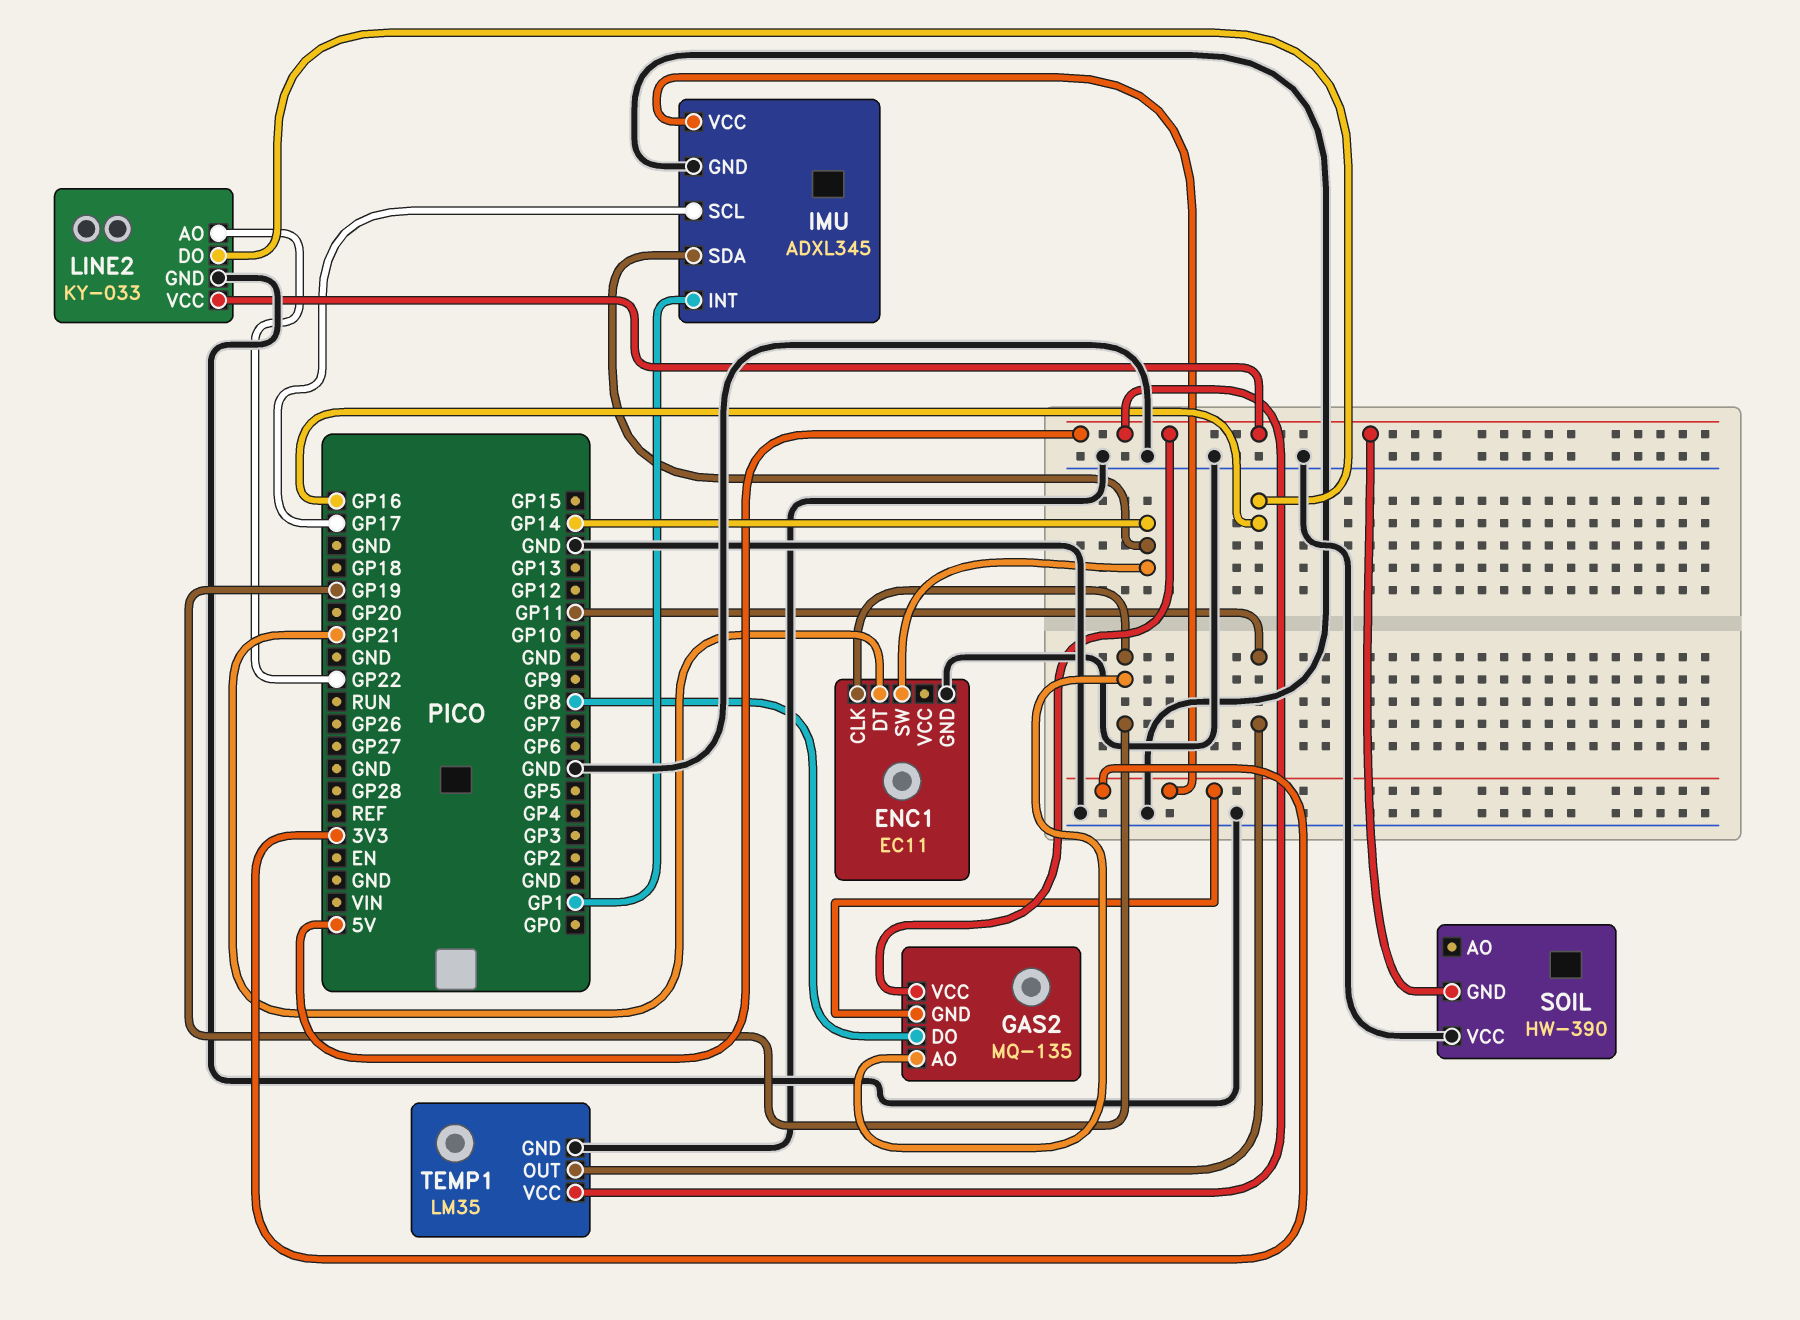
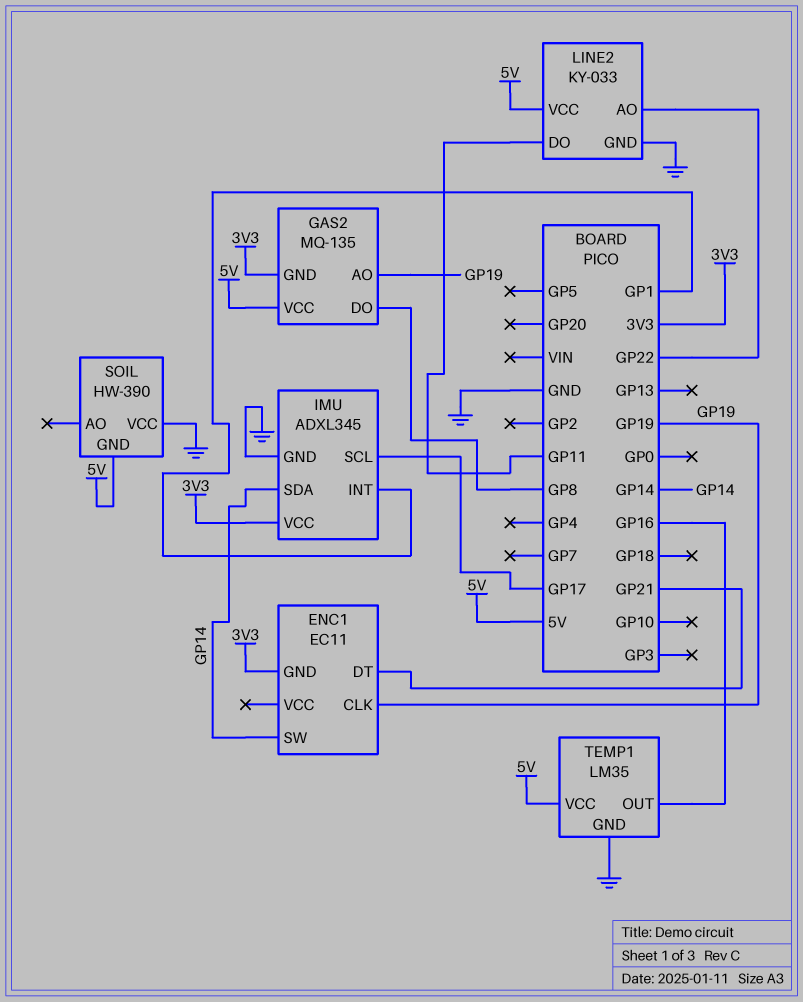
ENC1 pin GND: GND -> 3V3
LINE2 pin DO: GP16 -> GP11
TEMP1 pin OUT: GP11 -> GP16

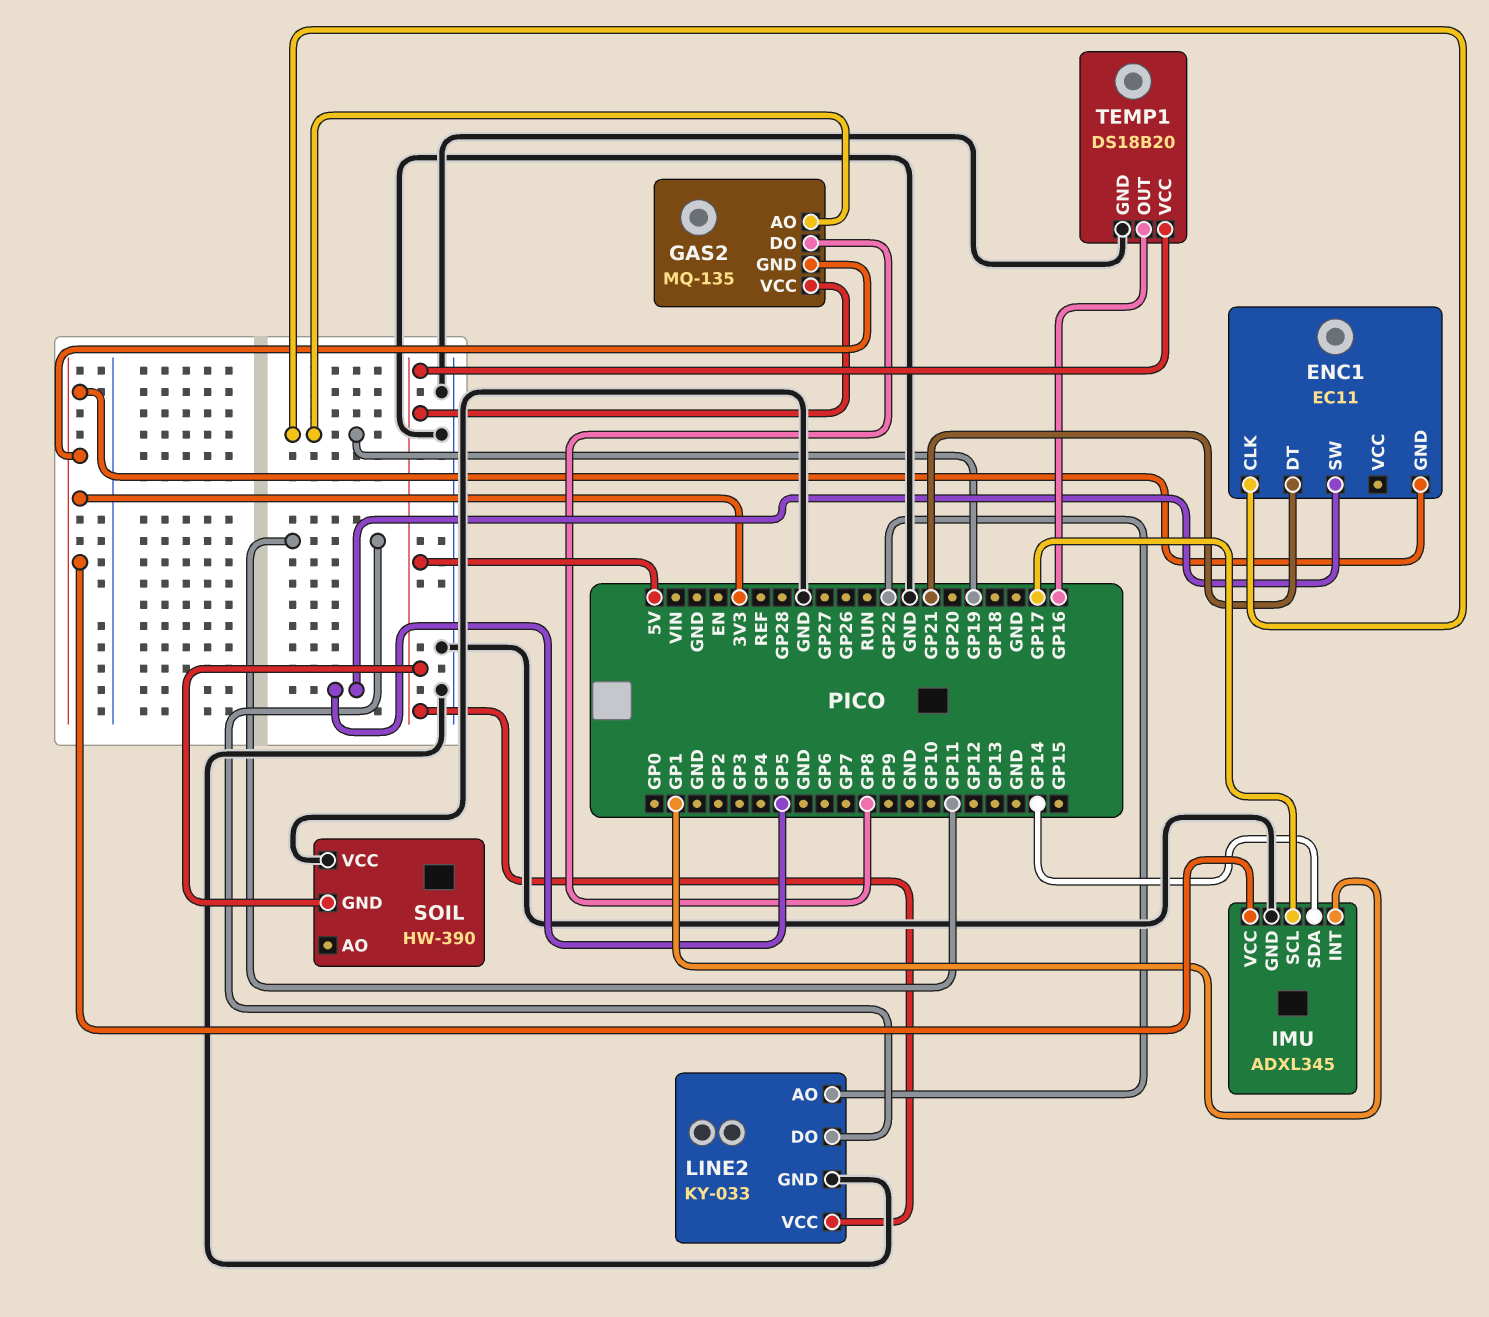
ENC1 pin SW: GP14 -> GP5
TEMP1: LM35 -> DS18B20

